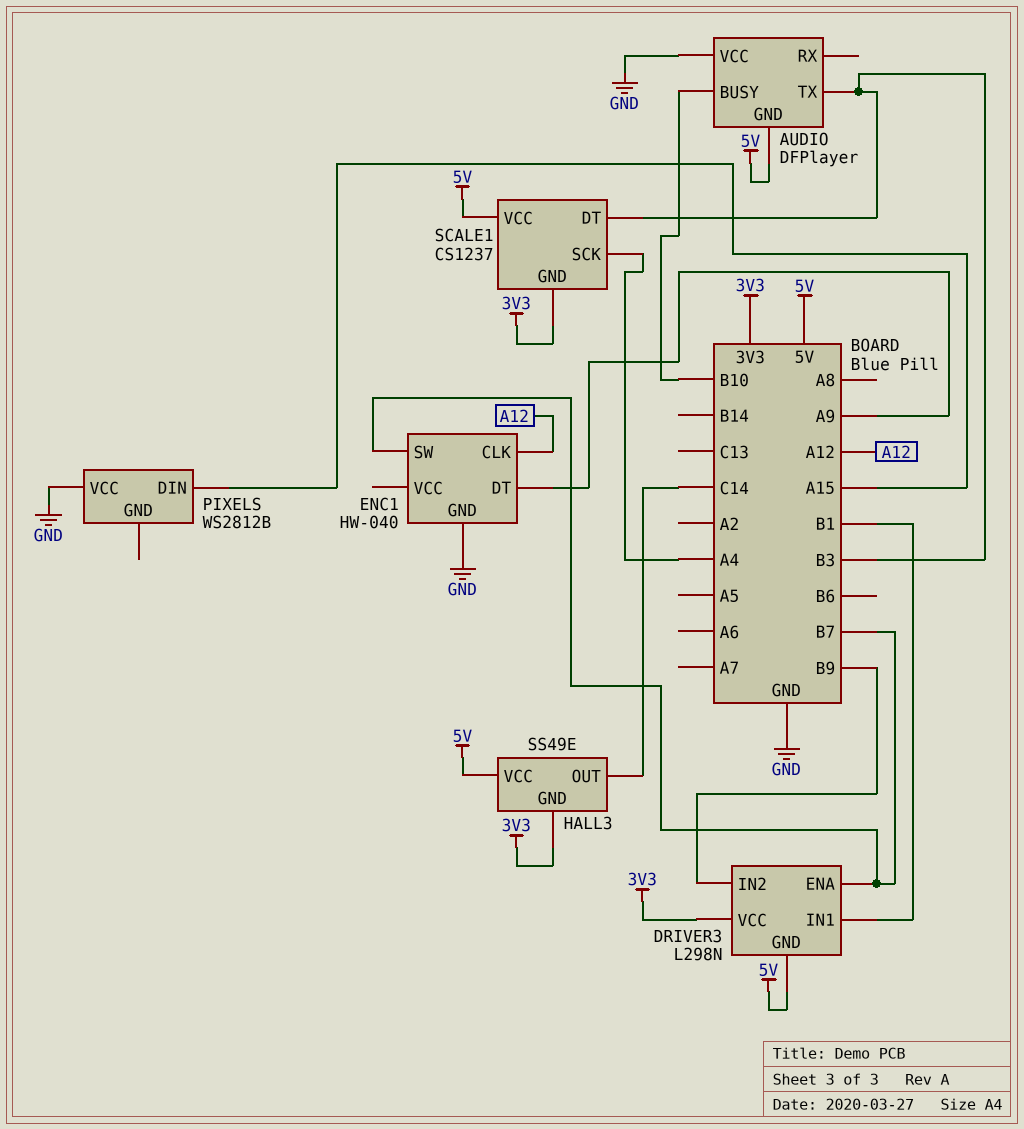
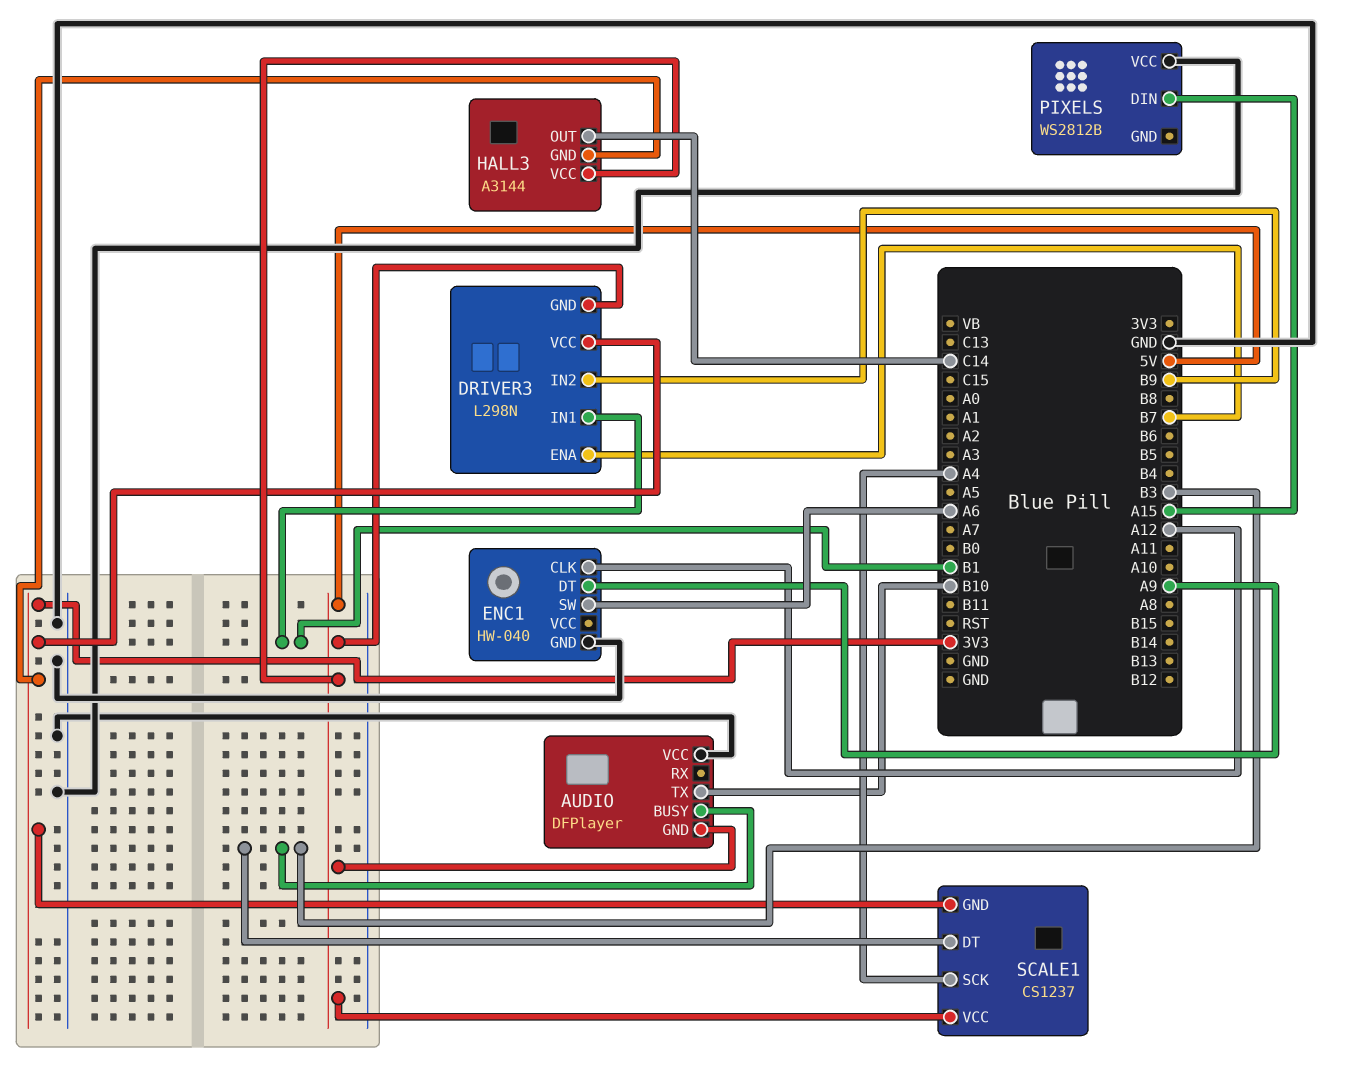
AUDIO pin BUSY: B10 -> B3
AUDIO pin TX: B3 -> B10
ENC1 pin SW: B7 -> A6
HALL3: SS49E -> A3144

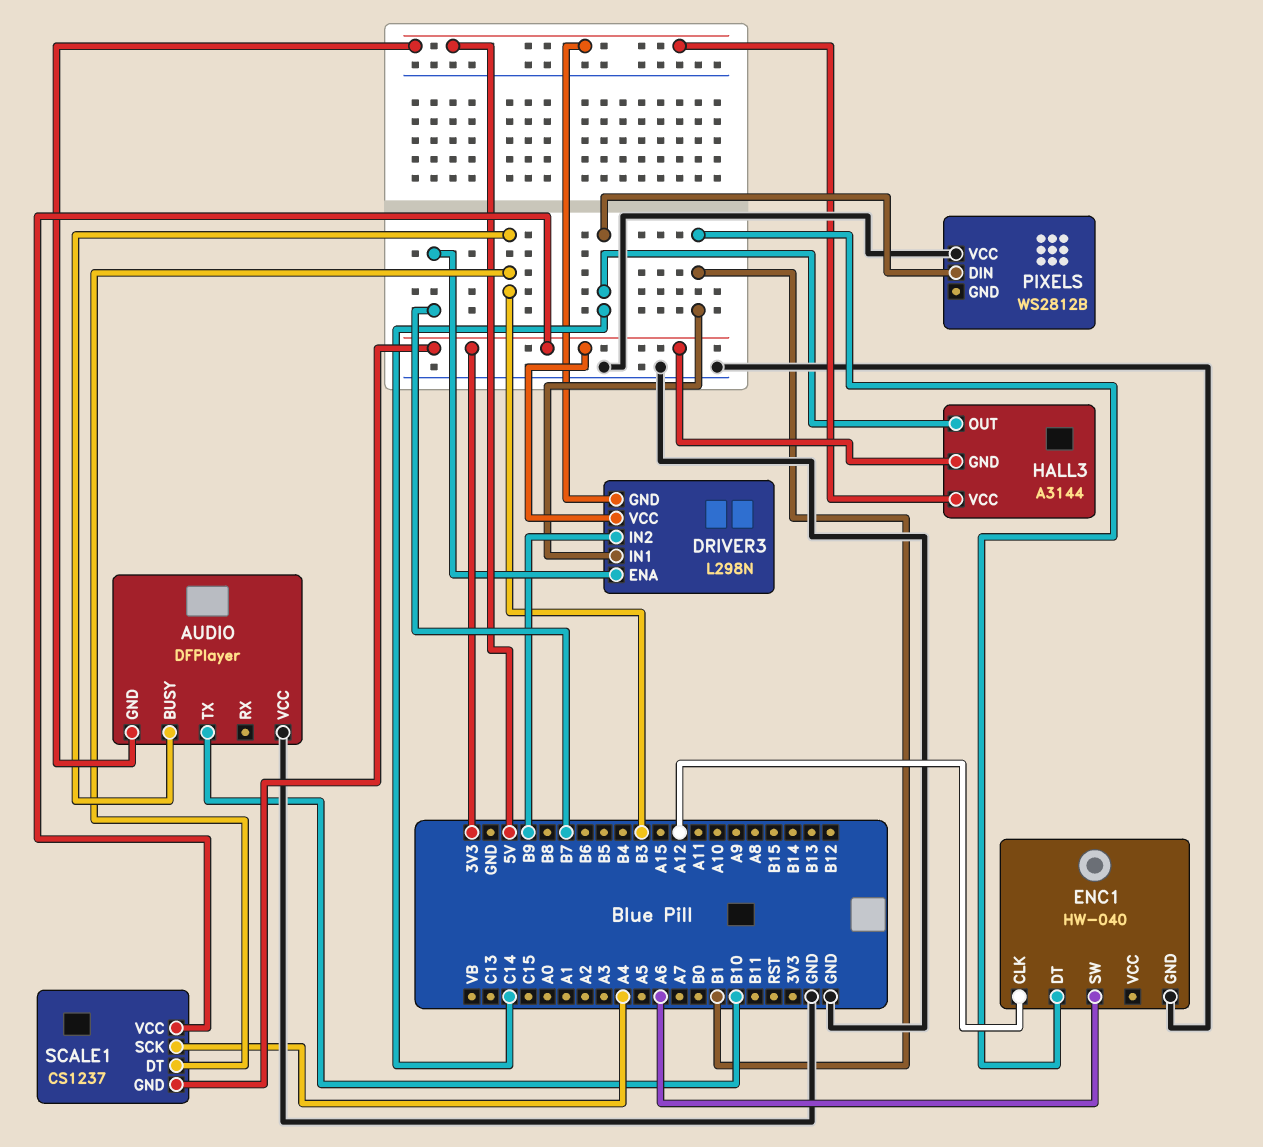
ENC1 pin DT: A9 -> B1
PIXELS pin DIN: A15 -> C14
SCALE1 pin VCC: 5V -> 3V3

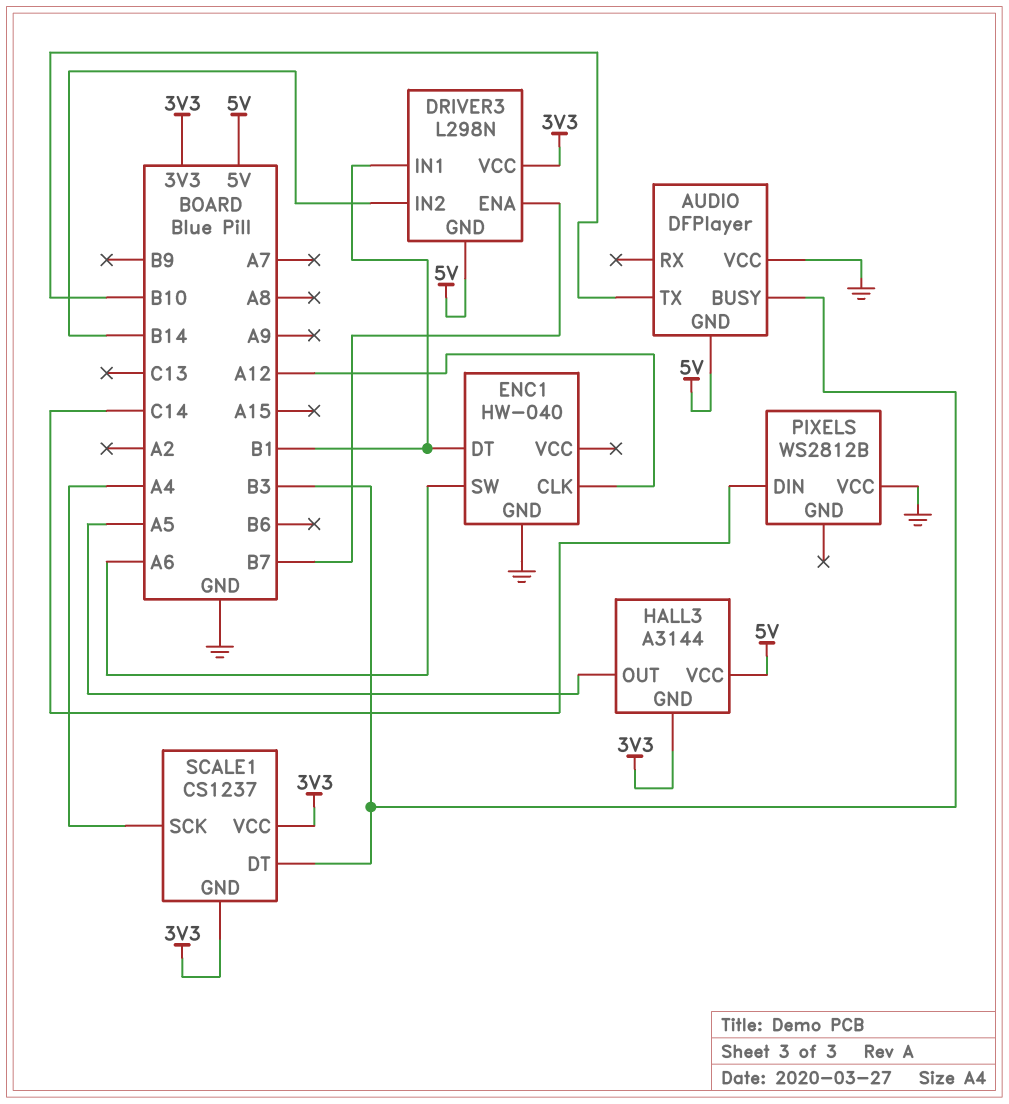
DRIVER3 pin IN2: B9 -> B14
HALL3 pin OUT: C14 -> A5

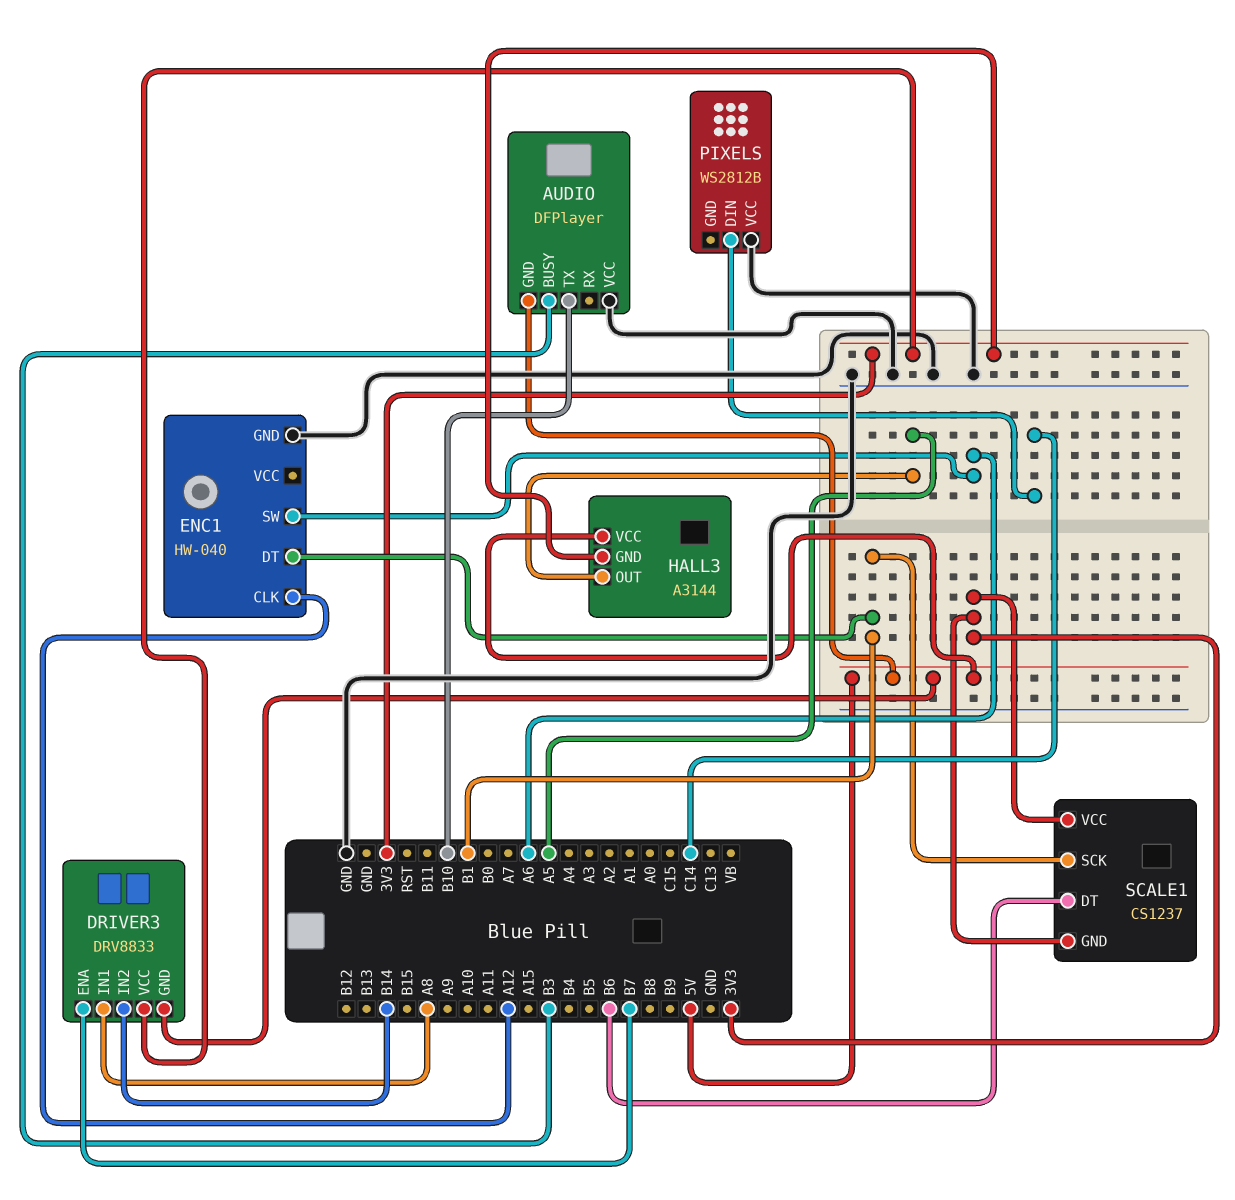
DRIVER3: L298N -> DRV8833
DRIVER3 pin IN1: B1 -> A8
SCALE1 pin DT: B3 -> B6
SCALE1 pin SCK: A4 -> B1

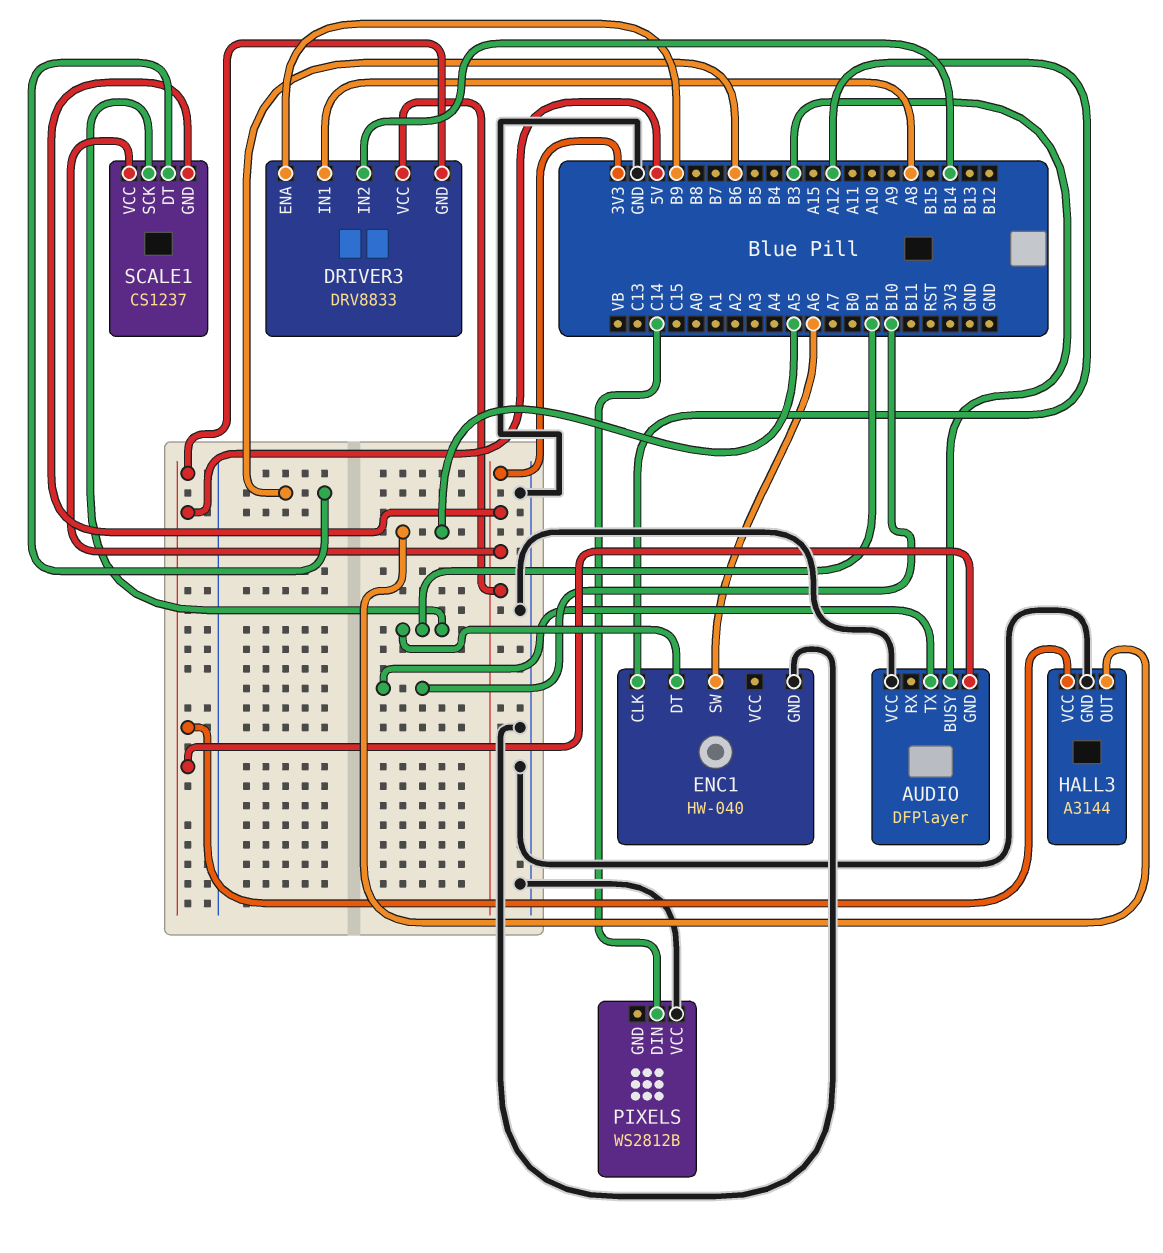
DRIVER3 pin ENA: B7 -> B9
HALL3 pin GND: 3V3 -> GND

